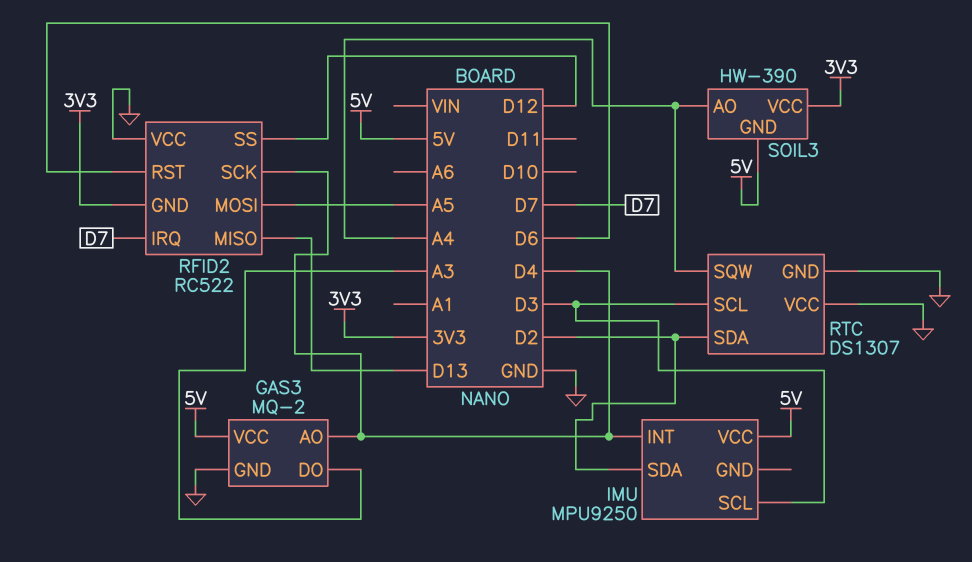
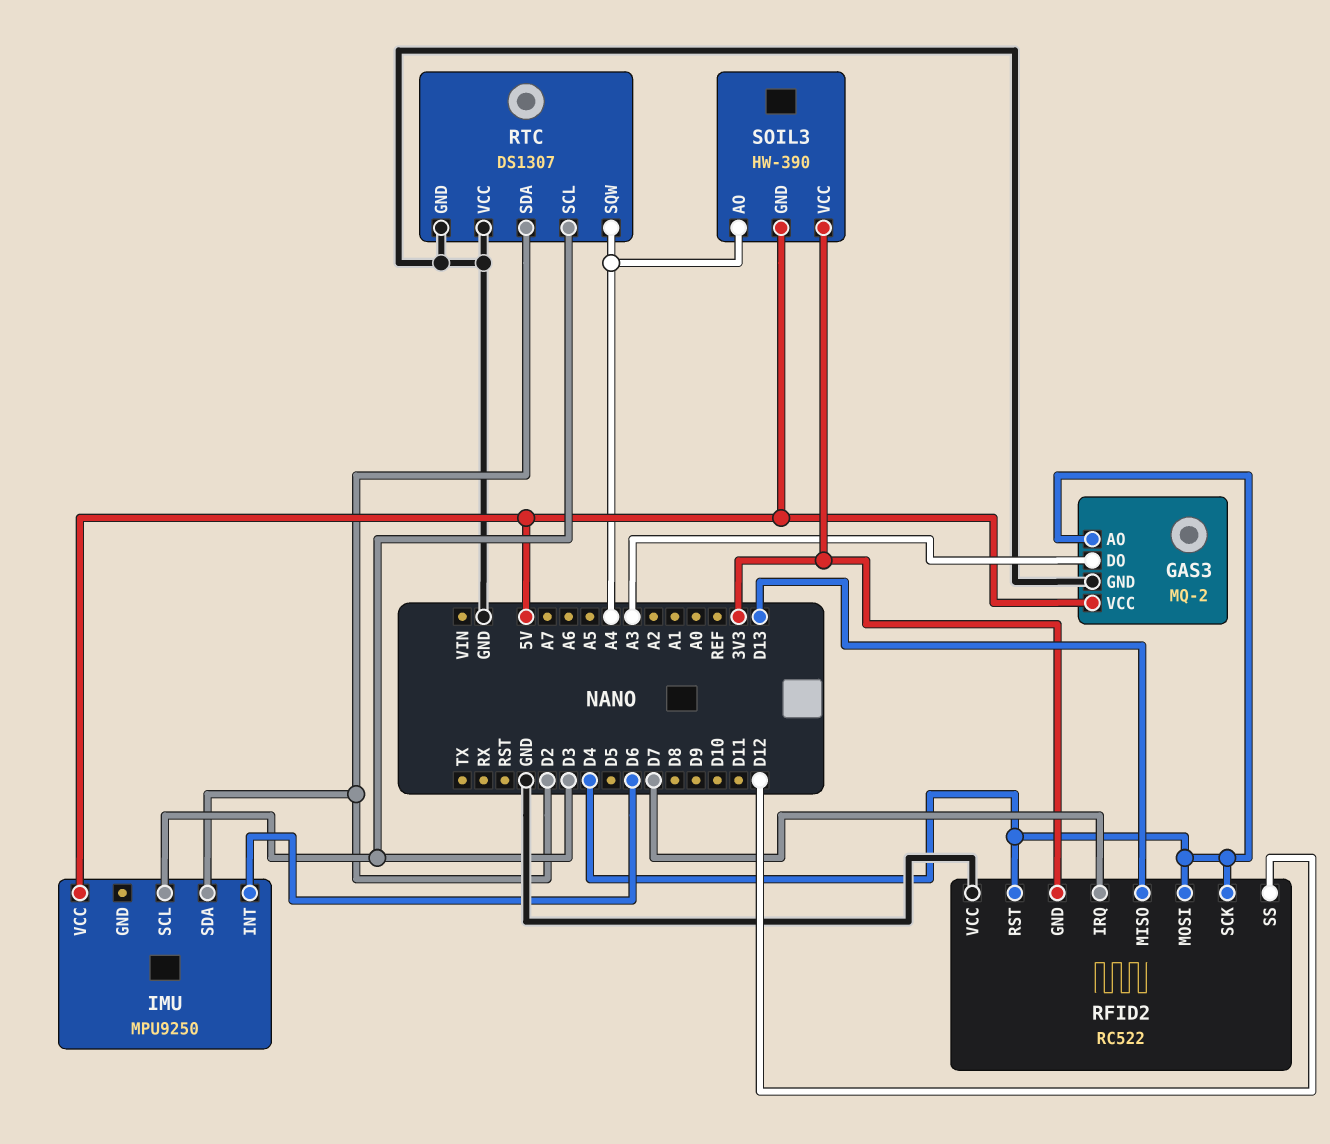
IMU pin INT: D4 -> D6
RFID2 pin MOSI: A5 -> D4
RFID2 pin RST: D6 -> D4

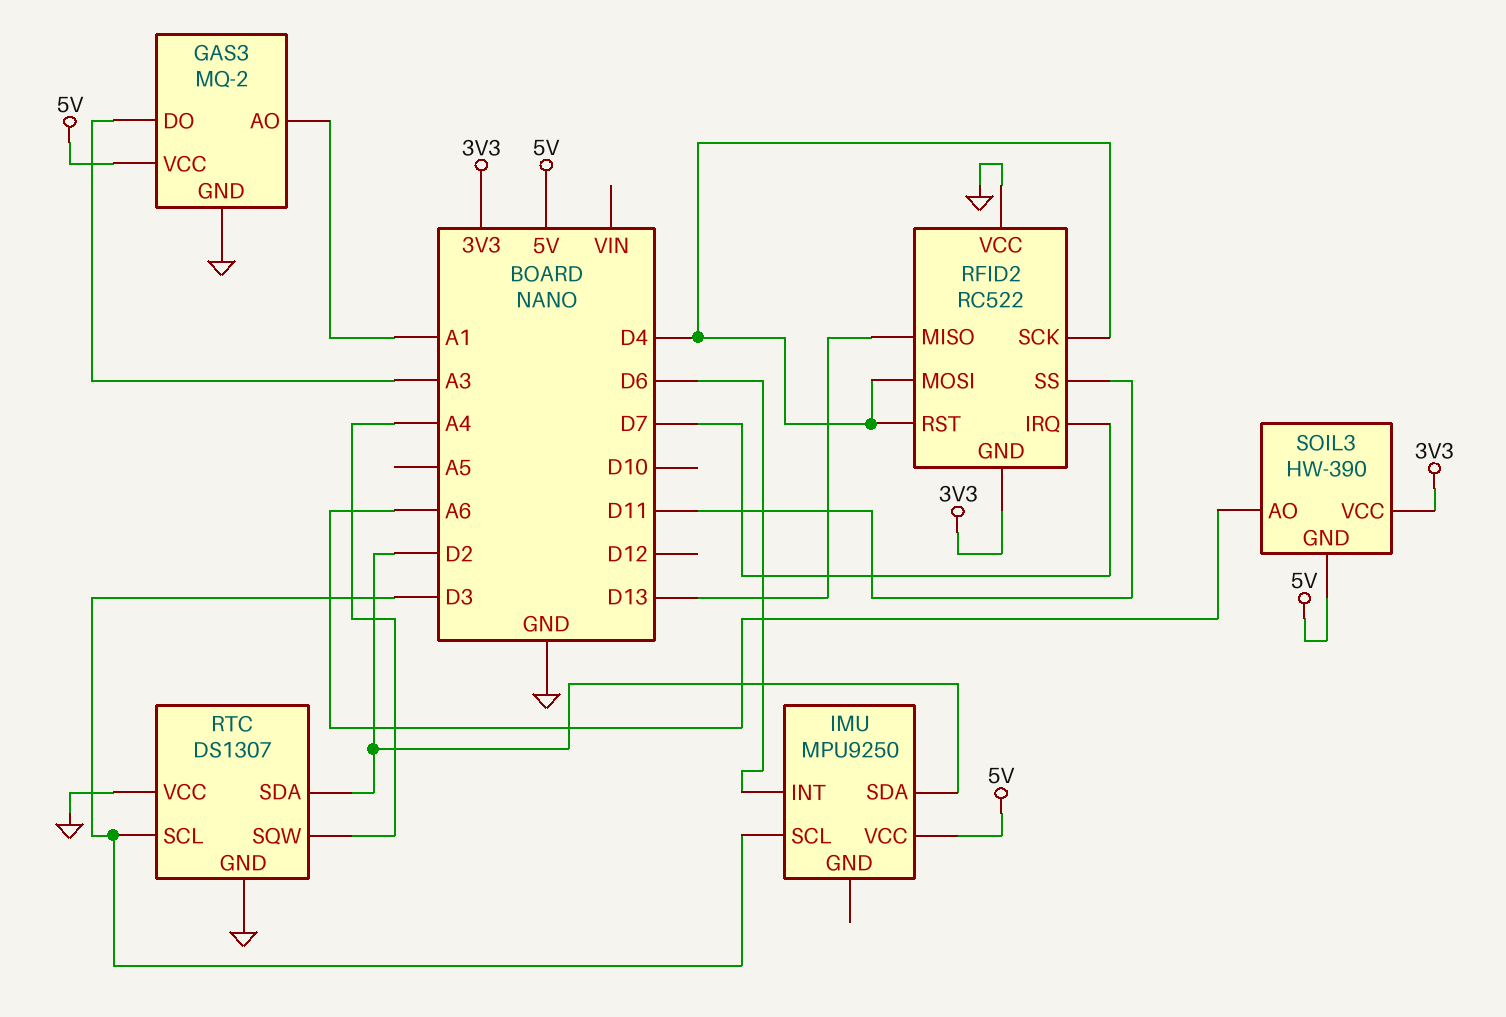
GAS3 pin AO: D4 -> A1
RFID2 pin SS: D12 -> D11
SOIL3 pin AO: A4 -> A6

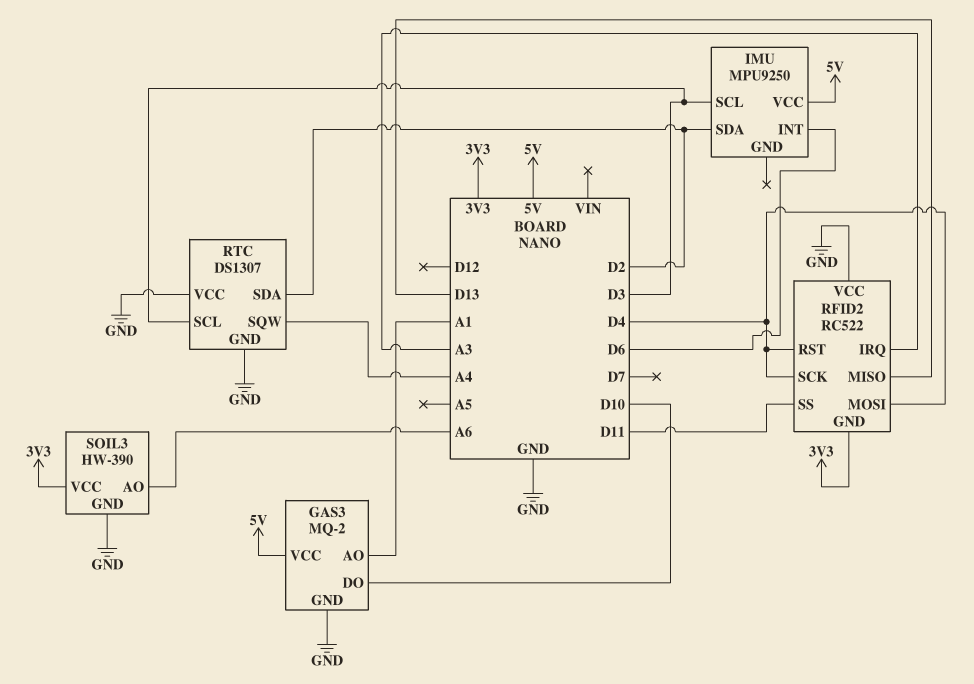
GAS3 pin DO: A3 -> D10
RFID2 pin IRQ: D7 -> A3
SOIL3 pin GND: 5V -> GND

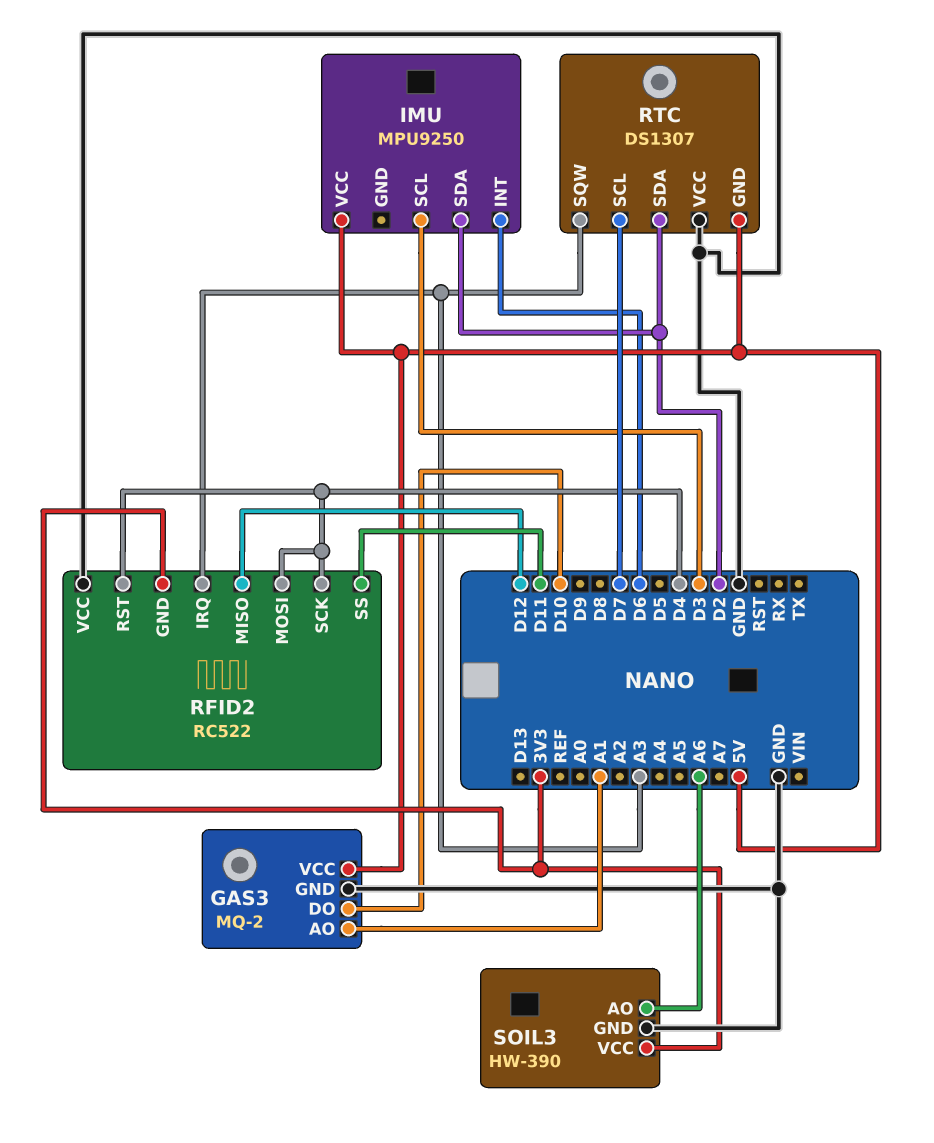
RFID2 pin MISO: D13 -> D12
RTC pin GND: GND -> 5V
RTC pin SCL: D3 -> D7
RTC pin SQW: A4 -> A3

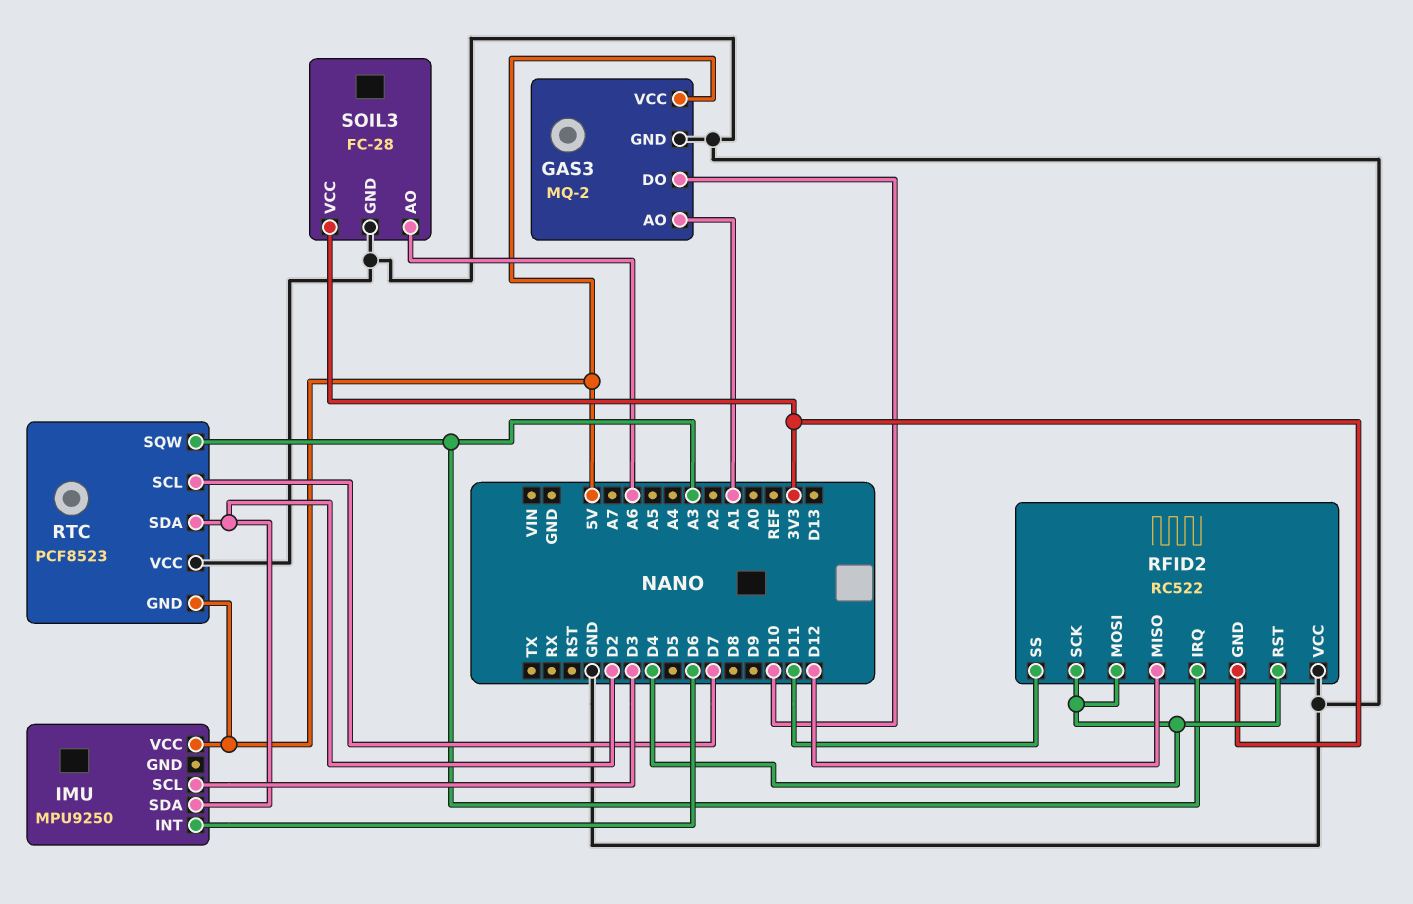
RTC: DS1307 -> PCF8523
SOIL3: HW-390 -> FC-28

